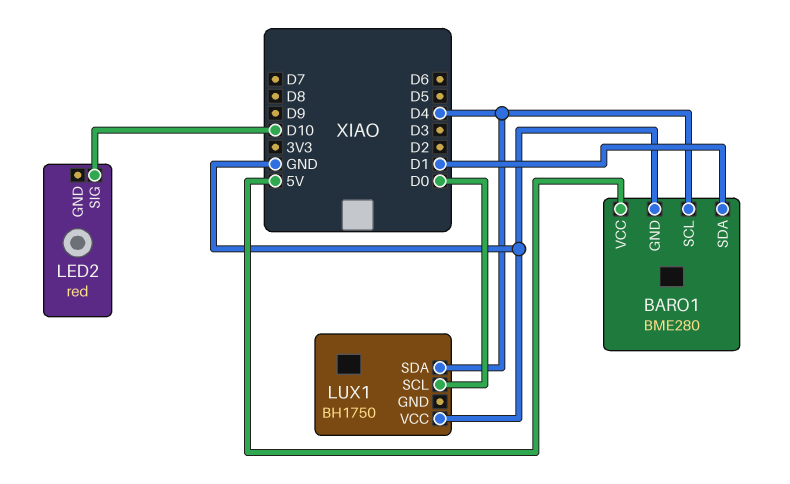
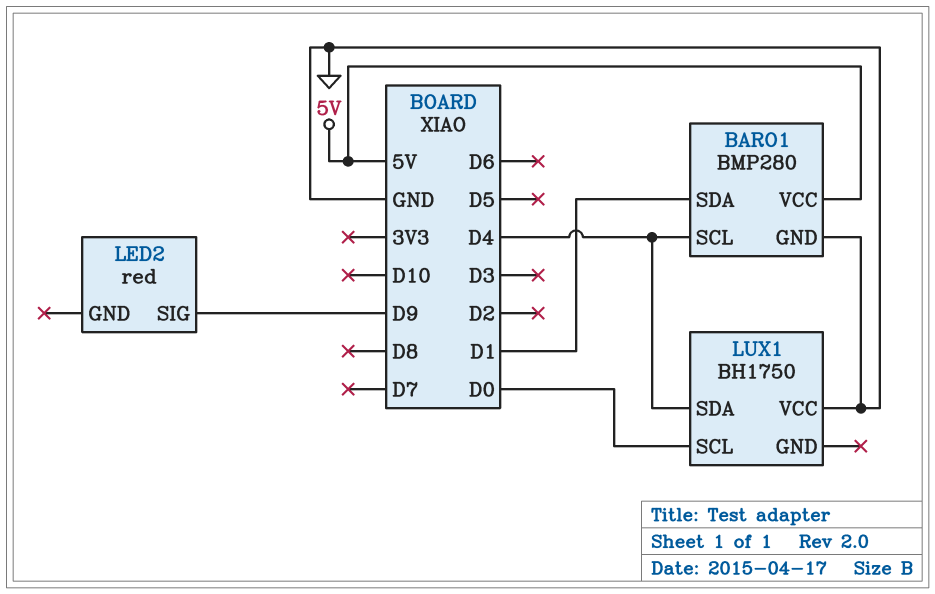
BARO1: BME280 -> BMP280
LED2 pin SIG: D10 -> D9

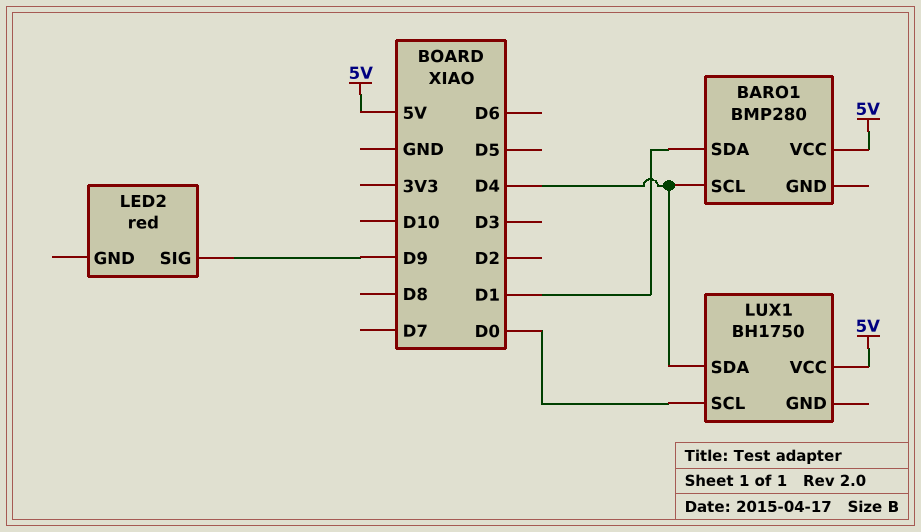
BARO1 pin GND: GND -> none
LUX1 pin VCC: GND -> 5V

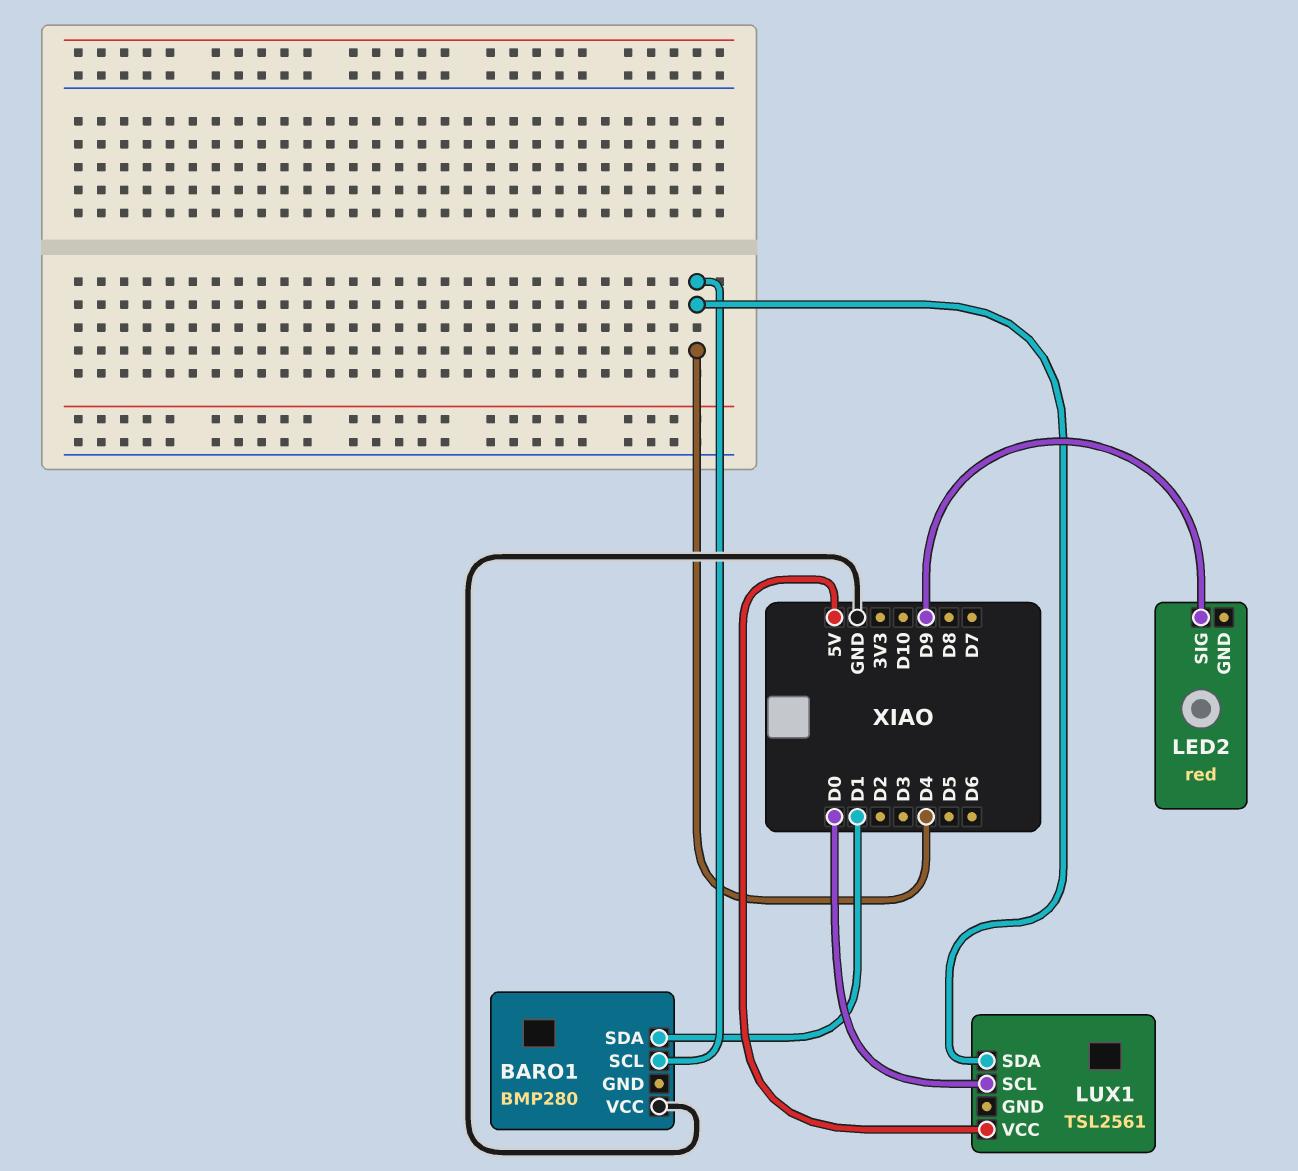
BARO1 pin VCC: 5V -> GND
LUX1: BH1750 -> TSL2561

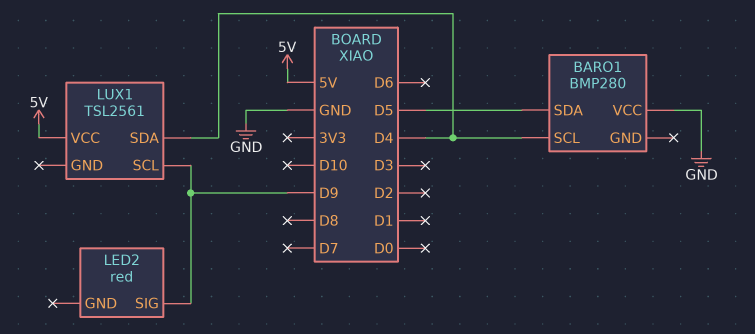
BARO1 pin SDA: D1 -> D5
LUX1 pin SCL: D0 -> D9

